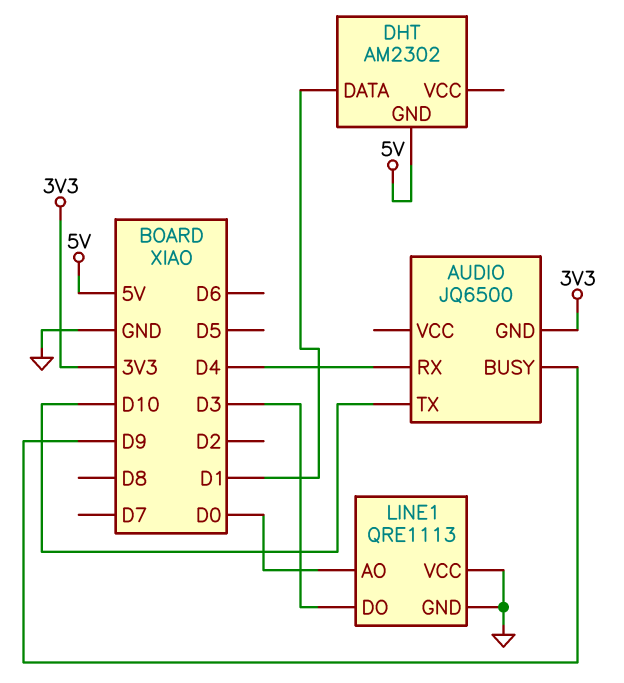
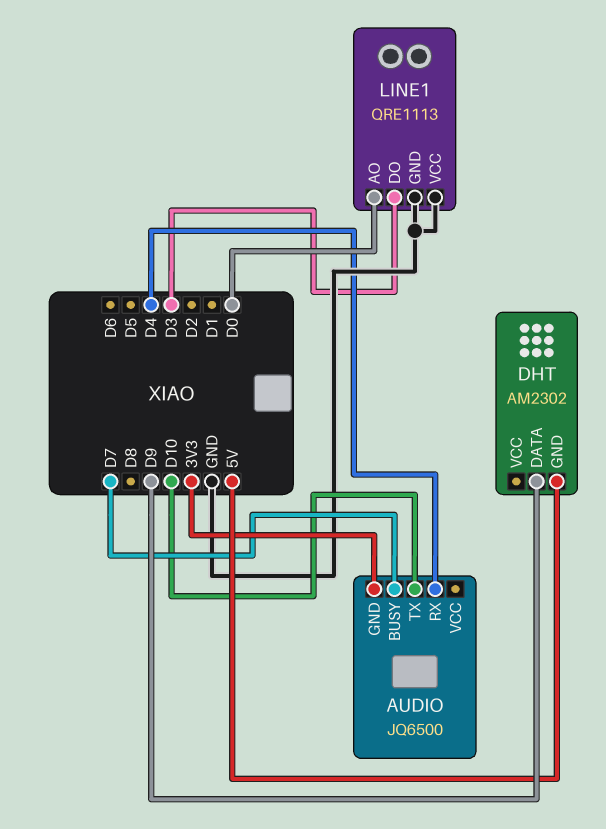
AUDIO pin BUSY: D9 -> D7
DHT pin DATA: D1 -> D9

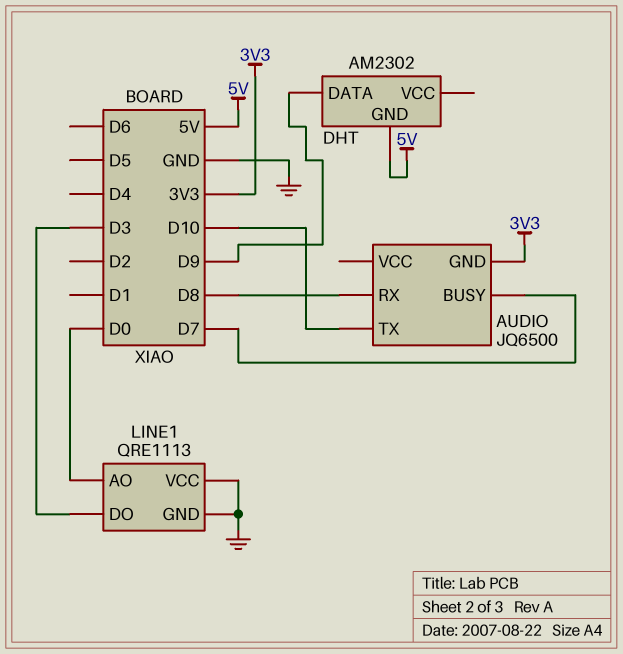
AUDIO pin RX: D4 -> D8

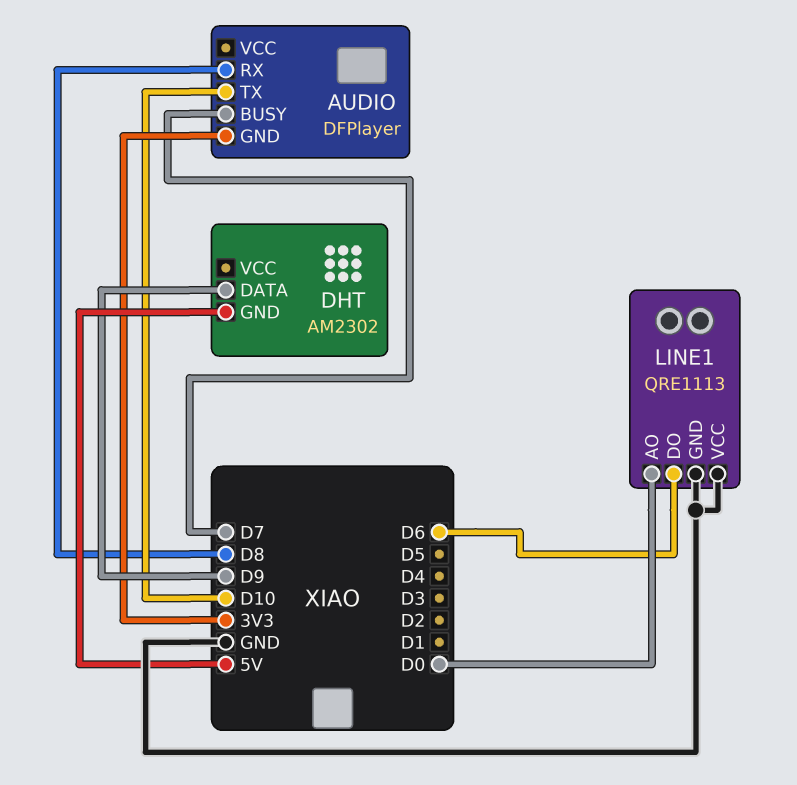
AUDIO: JQ6500 -> DFPlayer
LINE1 pin DO: D3 -> D6

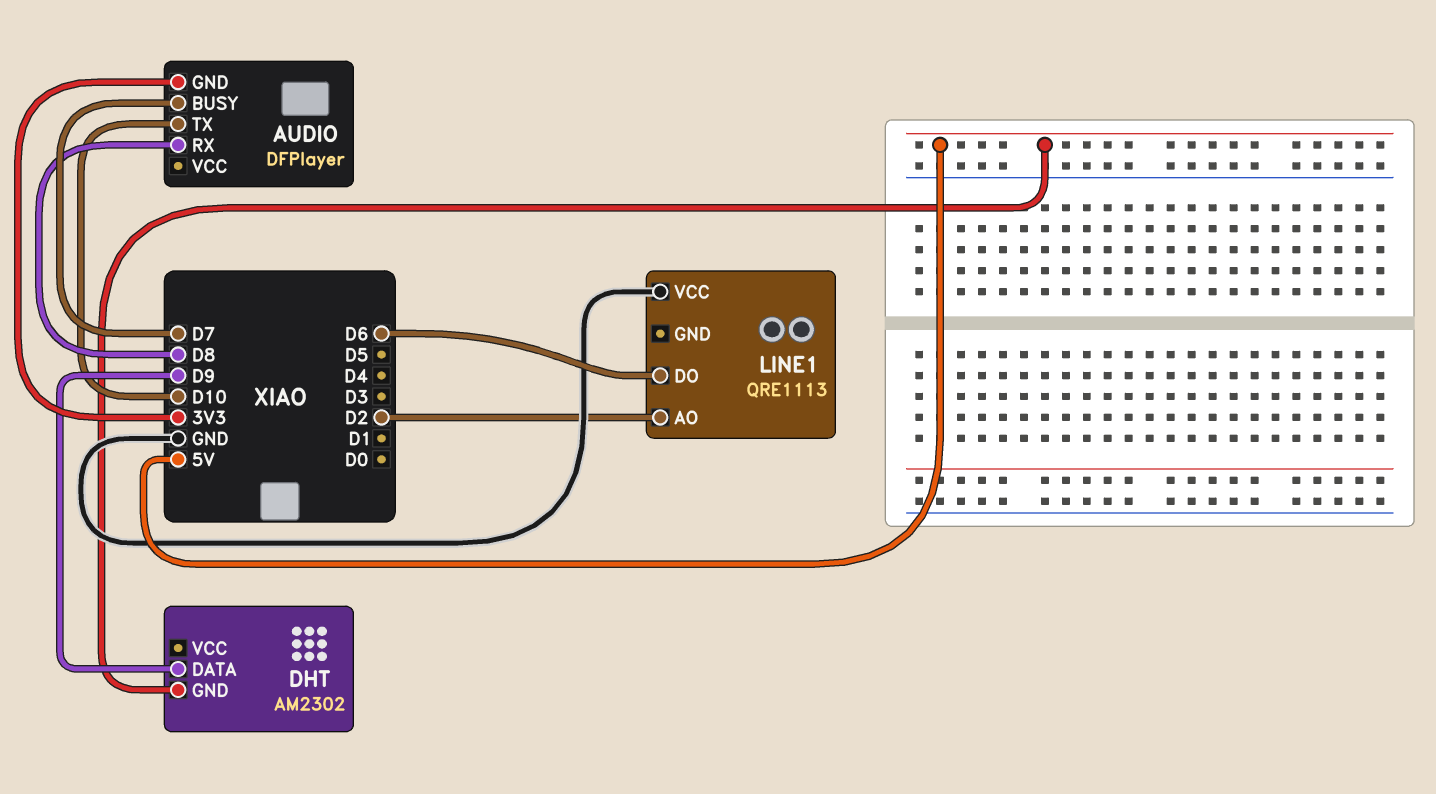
LINE1 pin AO: D0 -> D2
LINE1 pin GND: GND -> none

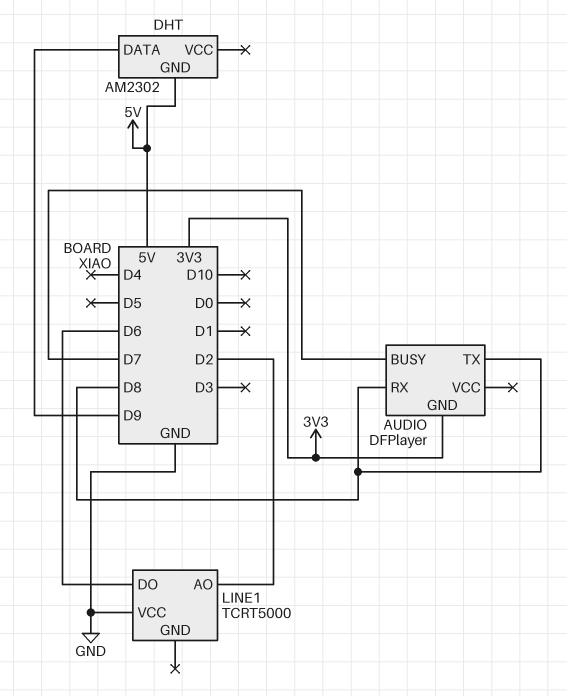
AUDIO pin TX: D10 -> D8
LINE1: QRE1113 -> TCRT5000

